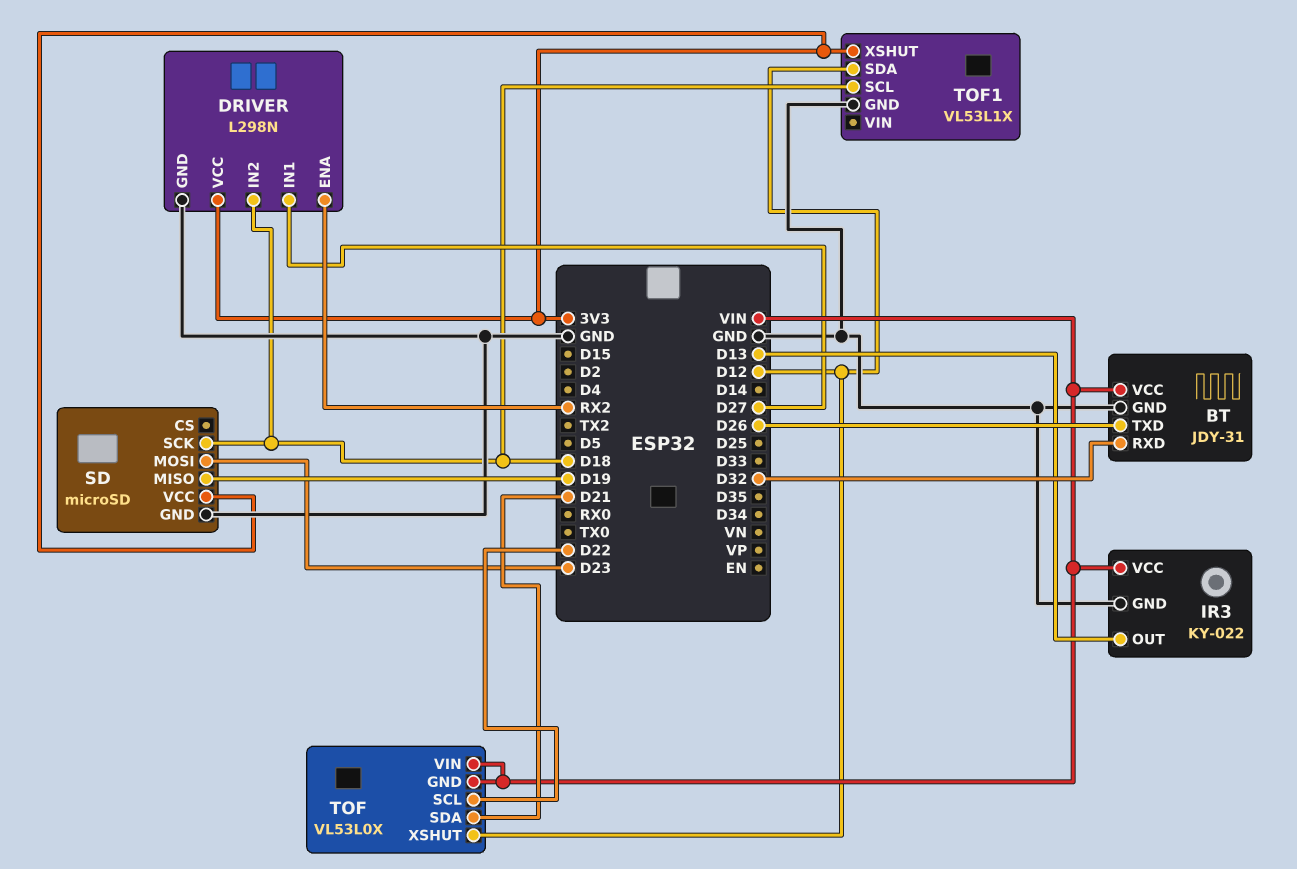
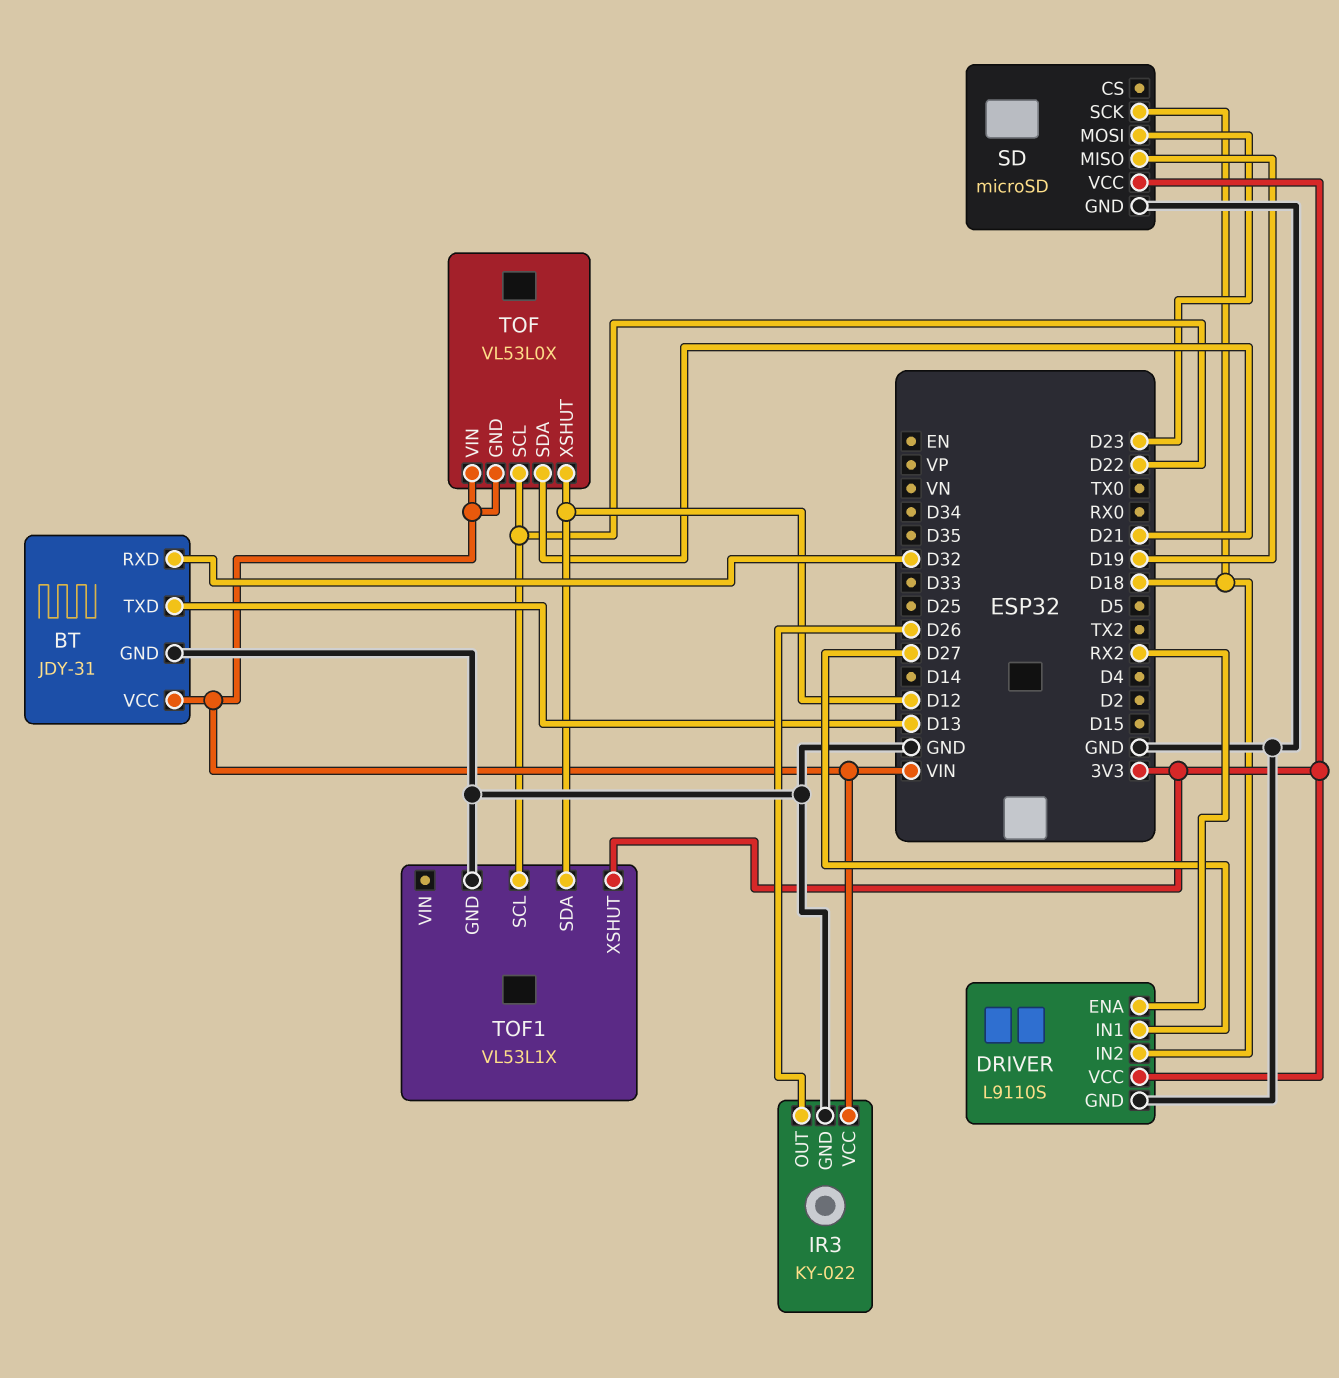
BT pin TXD: D26 -> D13
DRIVER: L298N -> L9110S
IR3 pin OUT: D13 -> D26
TOF1 pin SCL: D18 -> D22

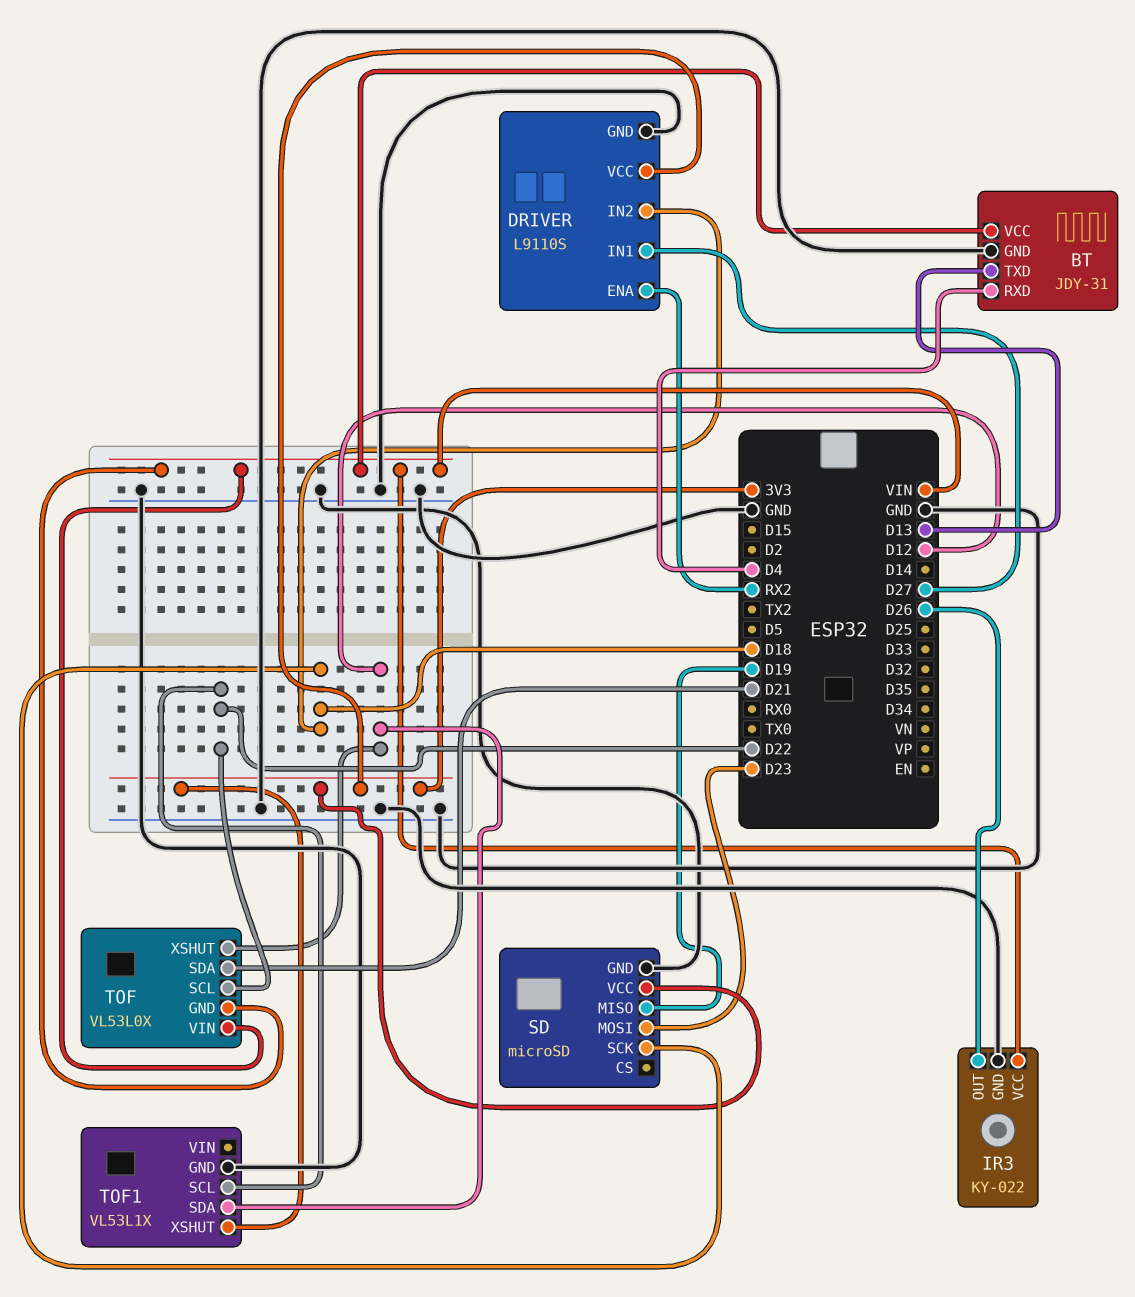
BT pin RXD: D32 -> D4

